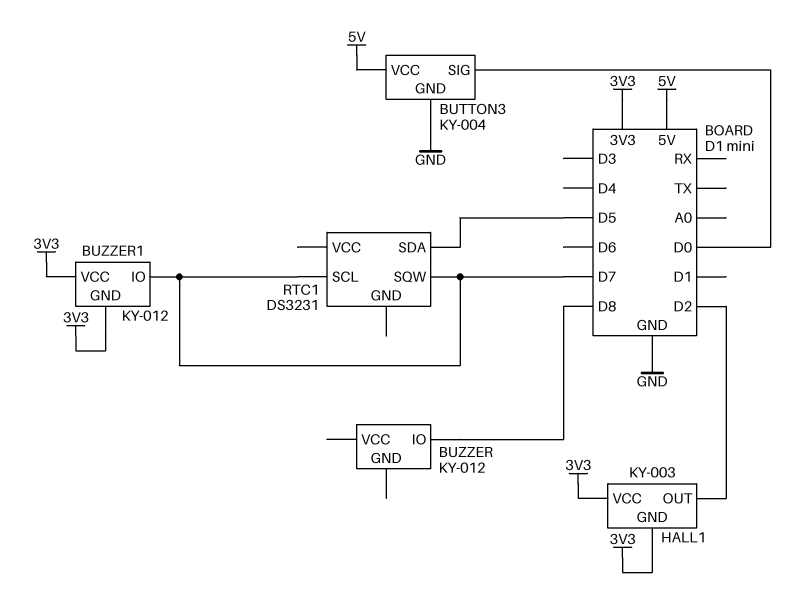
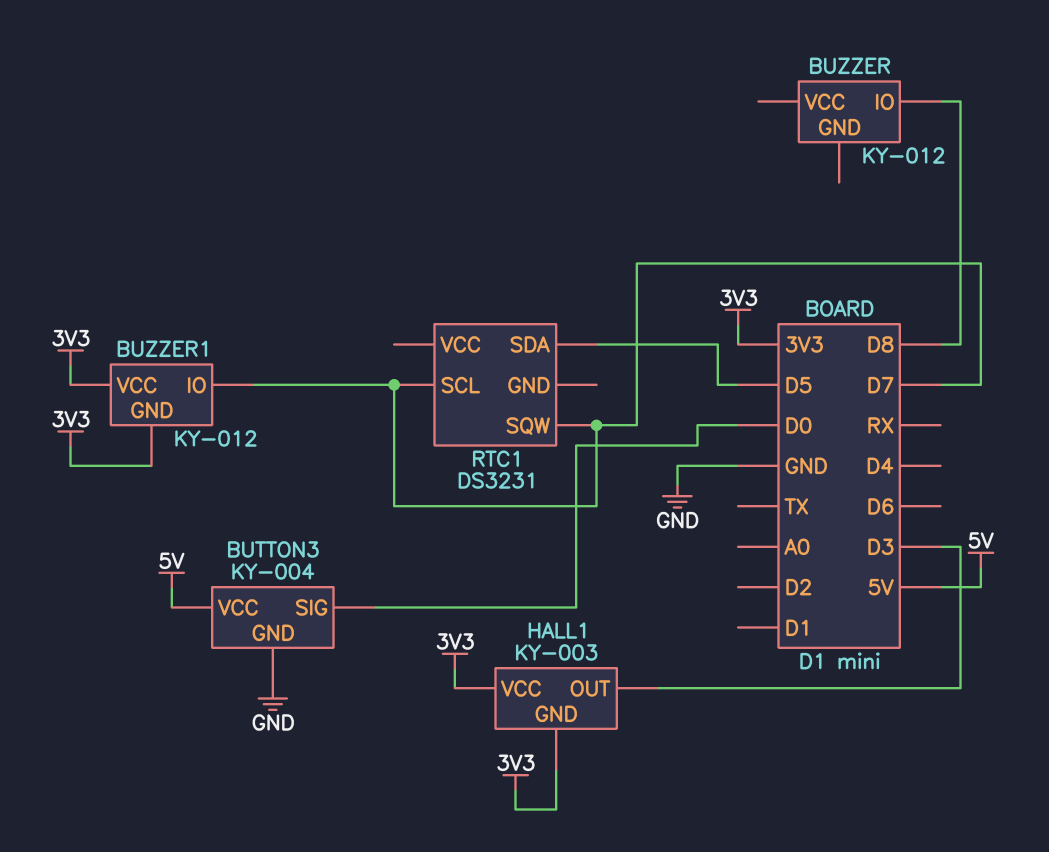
HALL1 pin OUT: D2 -> D3

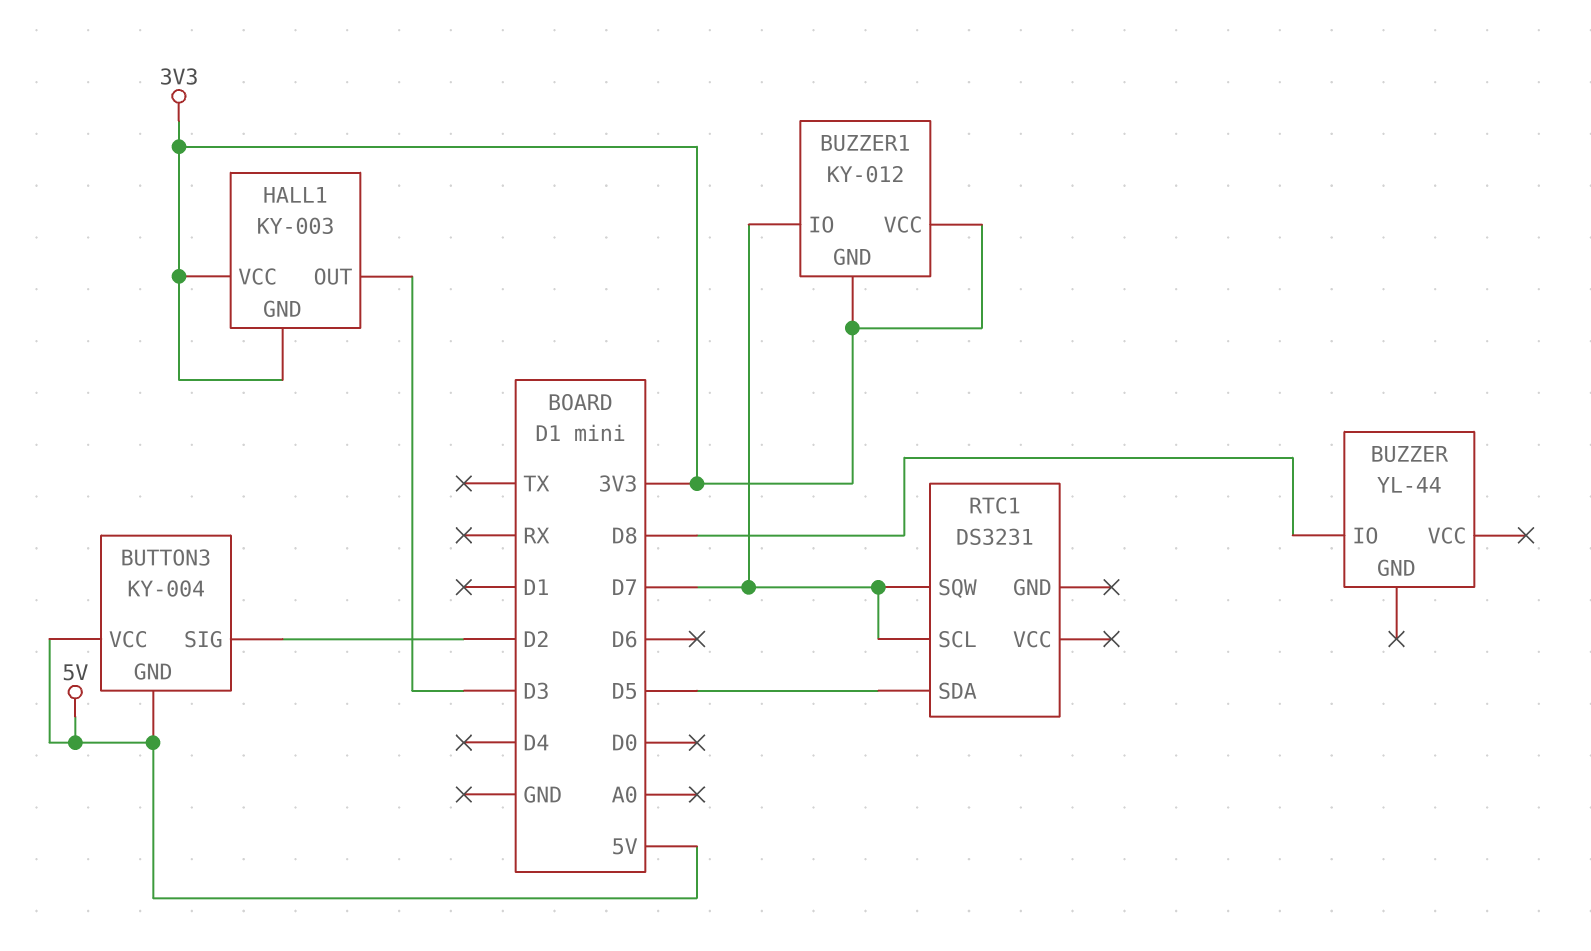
BUTTON3 pin GND: GND -> 5V
BUTTON3 pin SIG: D0 -> D2
BUZZER: KY-012 -> YL-44

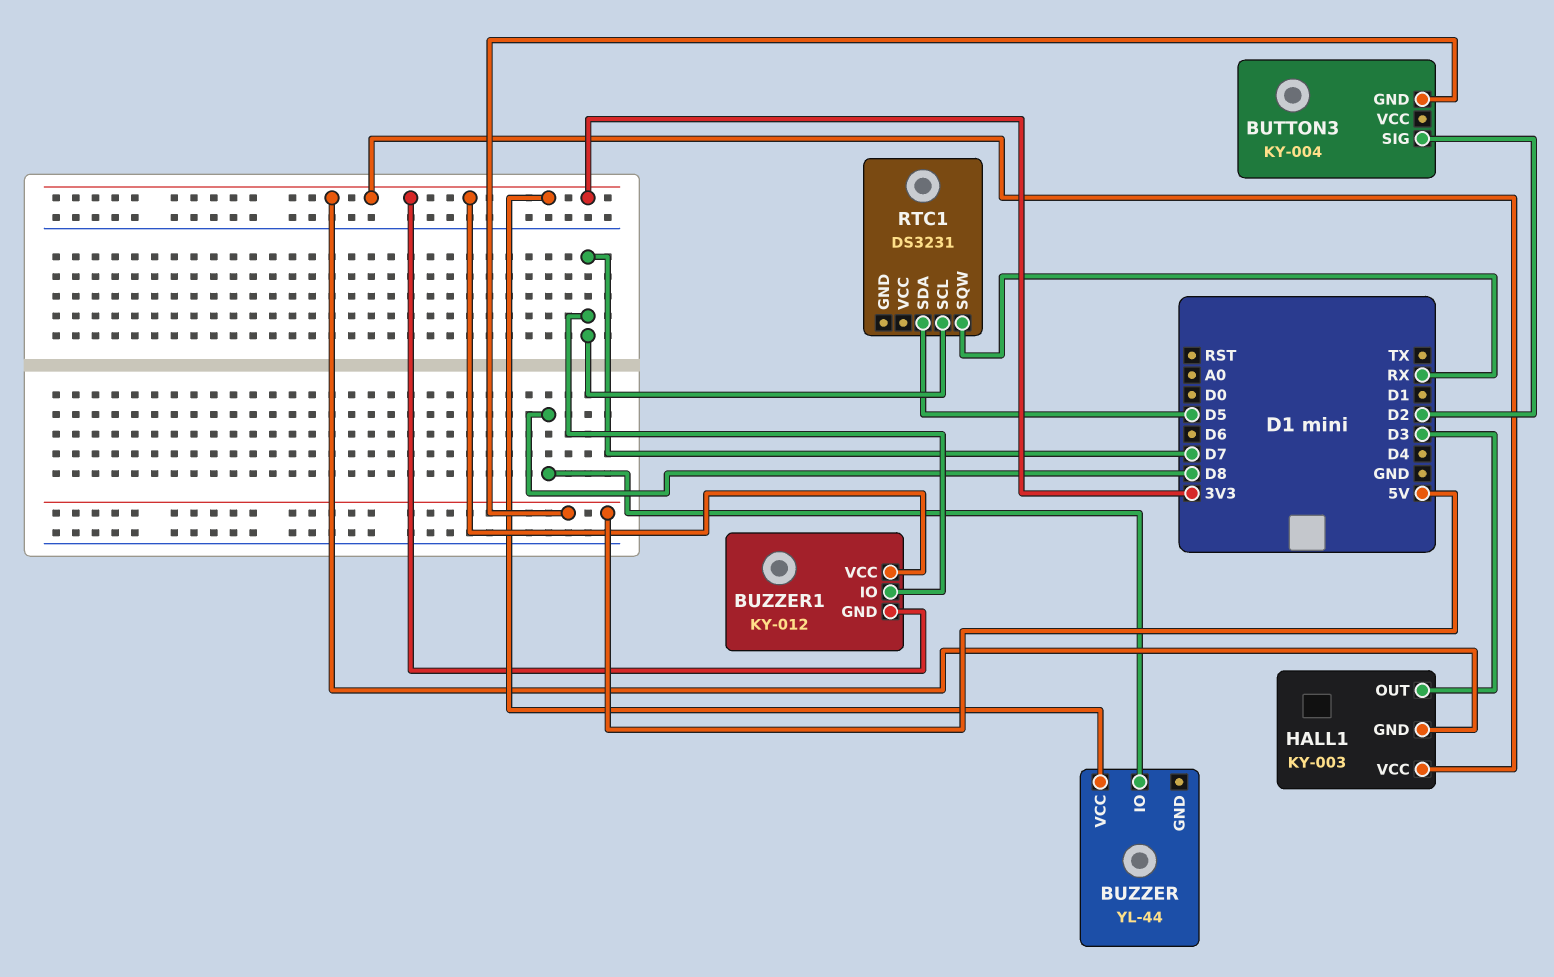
BUTTON3 pin VCC: 5V -> none
BUZZER pin VCC: none -> 3V3
RTC1 pin SQW: D7 -> RX

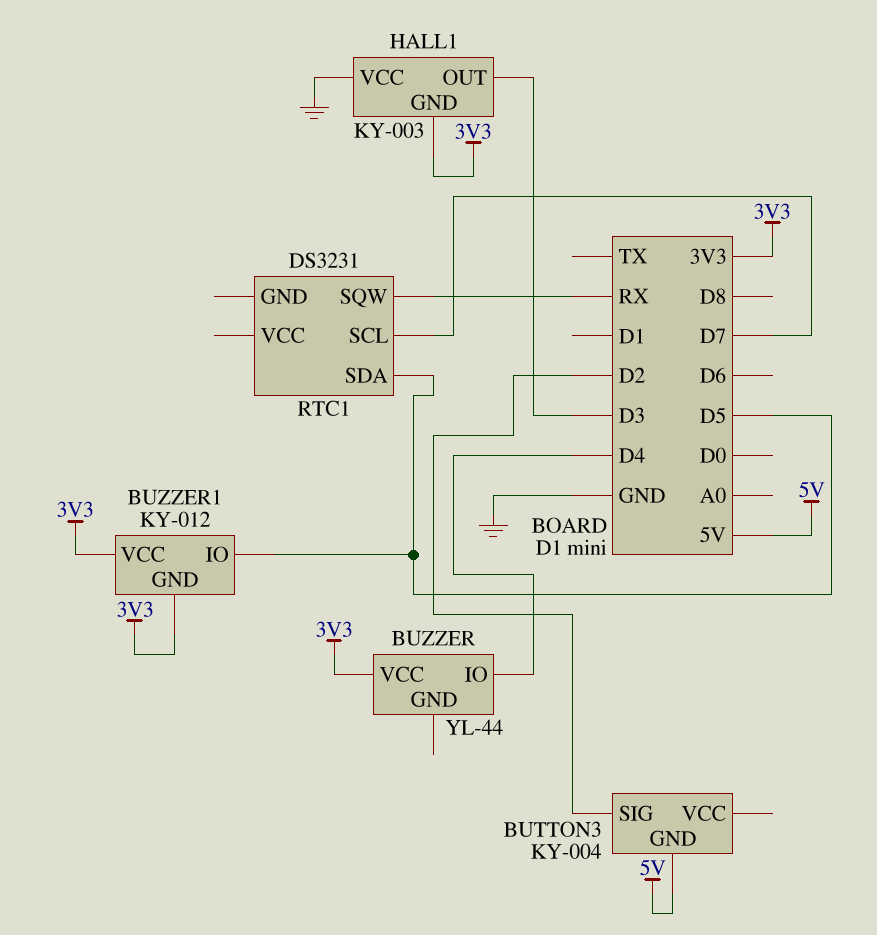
BUZZER pin IO: D8 -> D4
BUZZER1 pin IO: D7 -> D5
HALL1 pin VCC: 3V3 -> GND

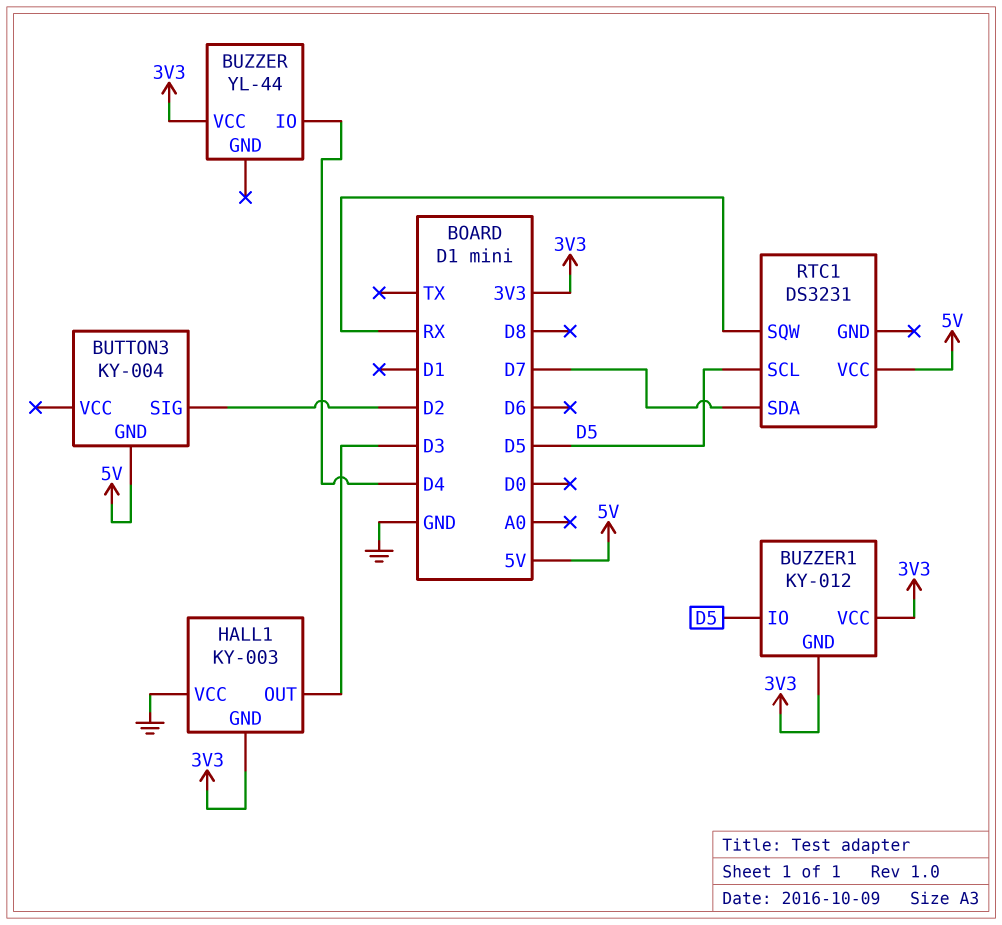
RTC1 pin SCL: D7 -> D5
RTC1 pin SDA: D5 -> D7
RTC1 pin VCC: none -> 5V

